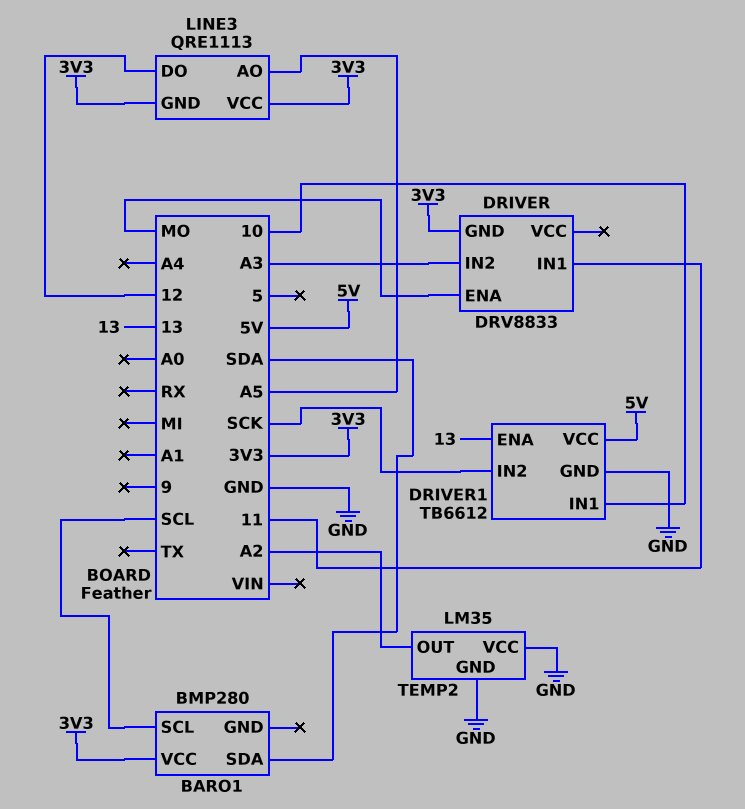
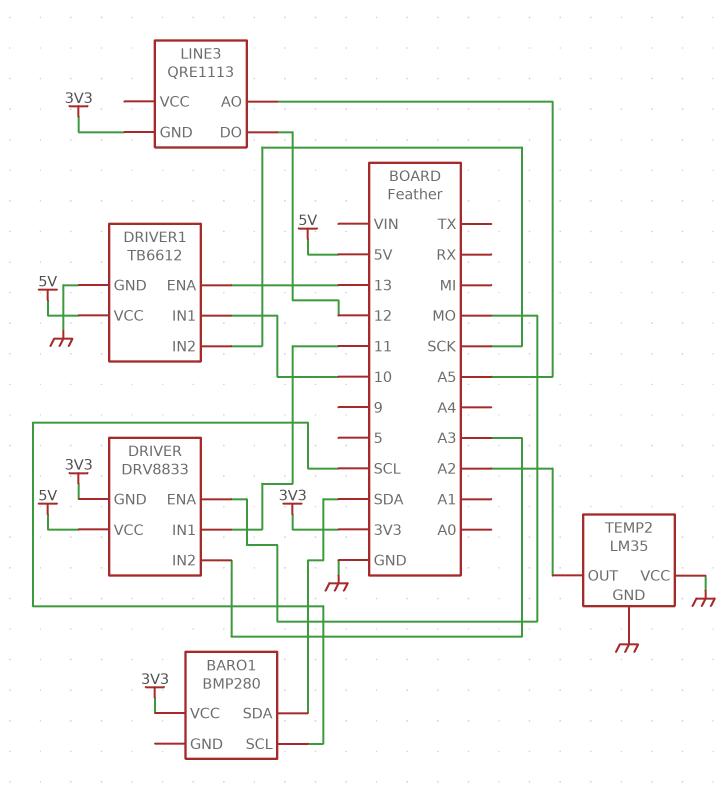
DRIVER pin VCC: none -> 5V
LINE3 pin VCC: 3V3 -> none

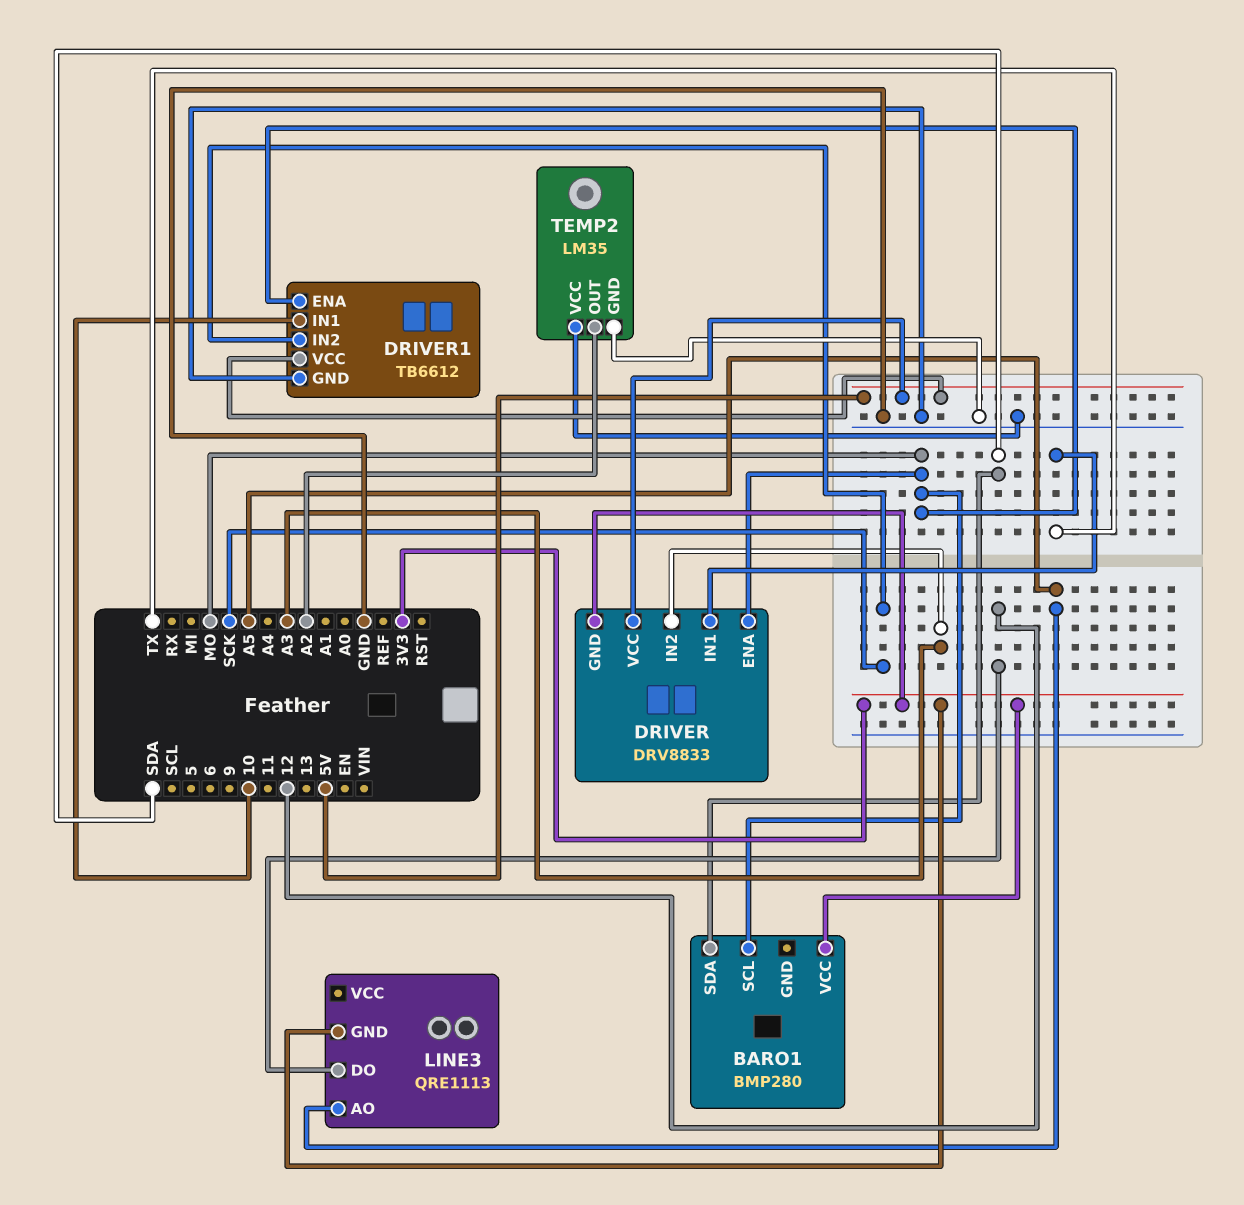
BARO1 pin SCL: SCL -> MO
DRIVER pin IN1: 11 -> TX
DRIVER1 pin ENA: 13 -> MO

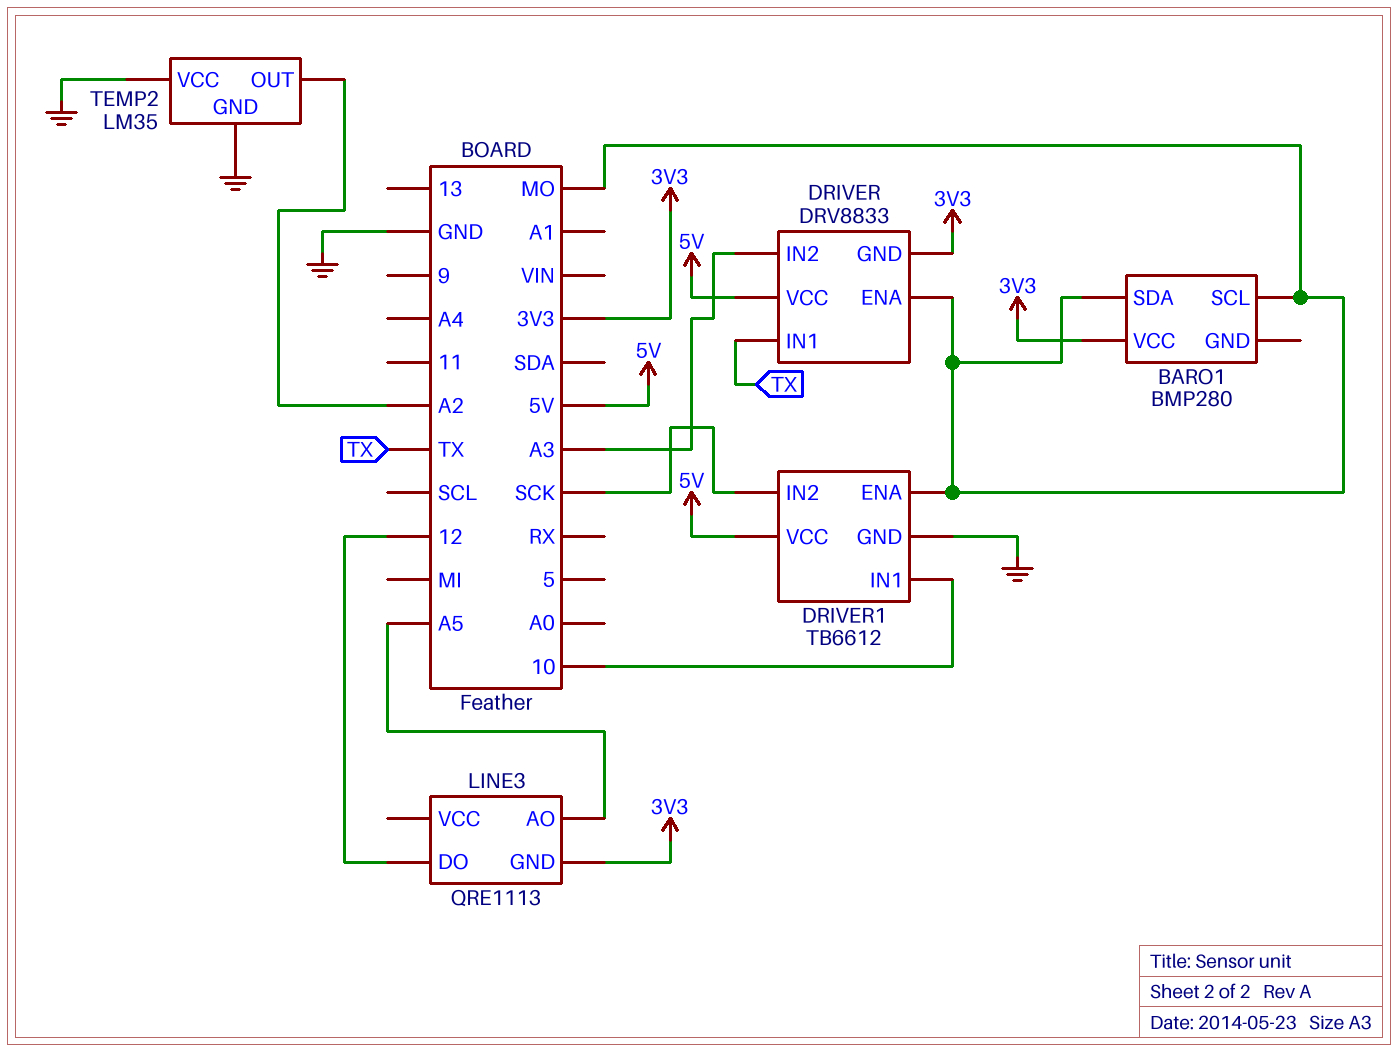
BARO1 pin SDA: SDA -> MO

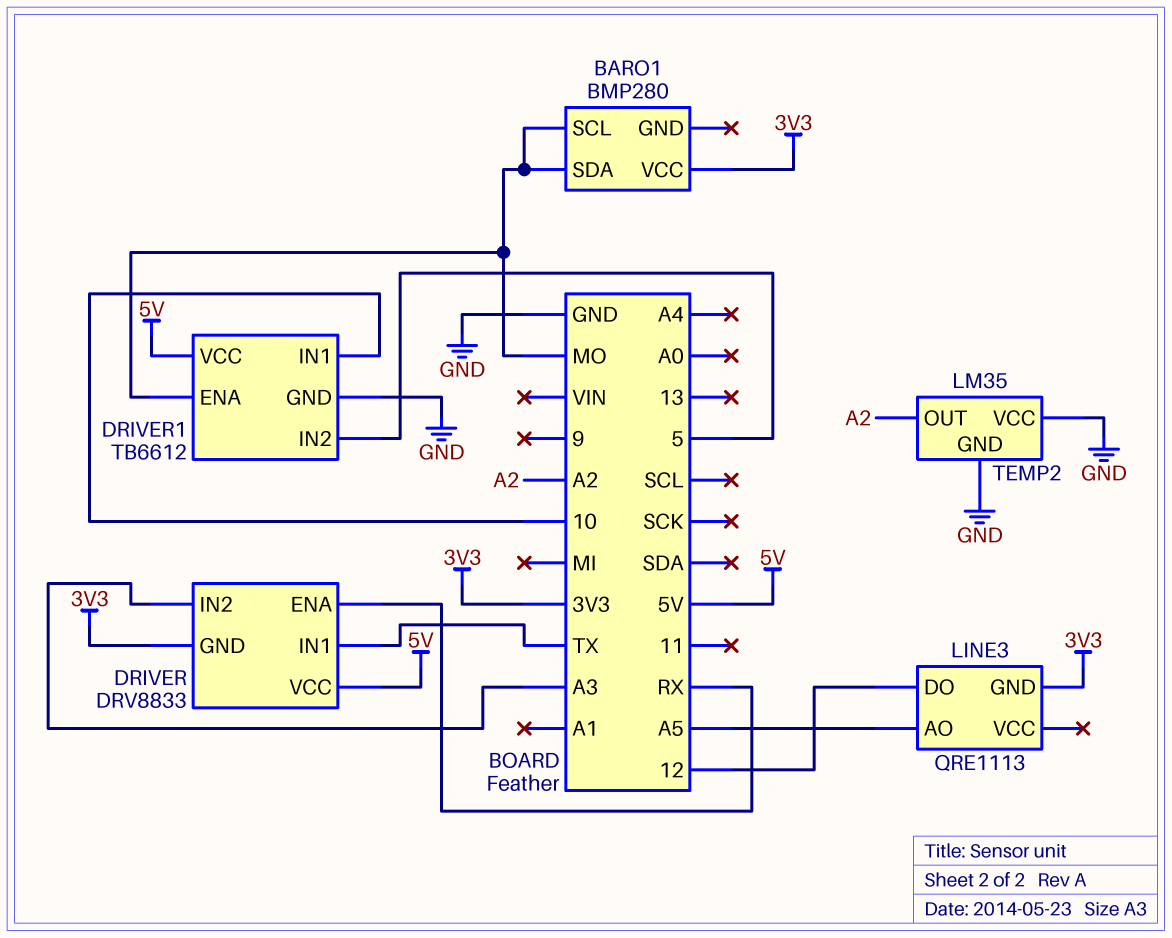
DRIVER pin ENA: MO -> RX
DRIVER1 pin IN2: SCK -> 5

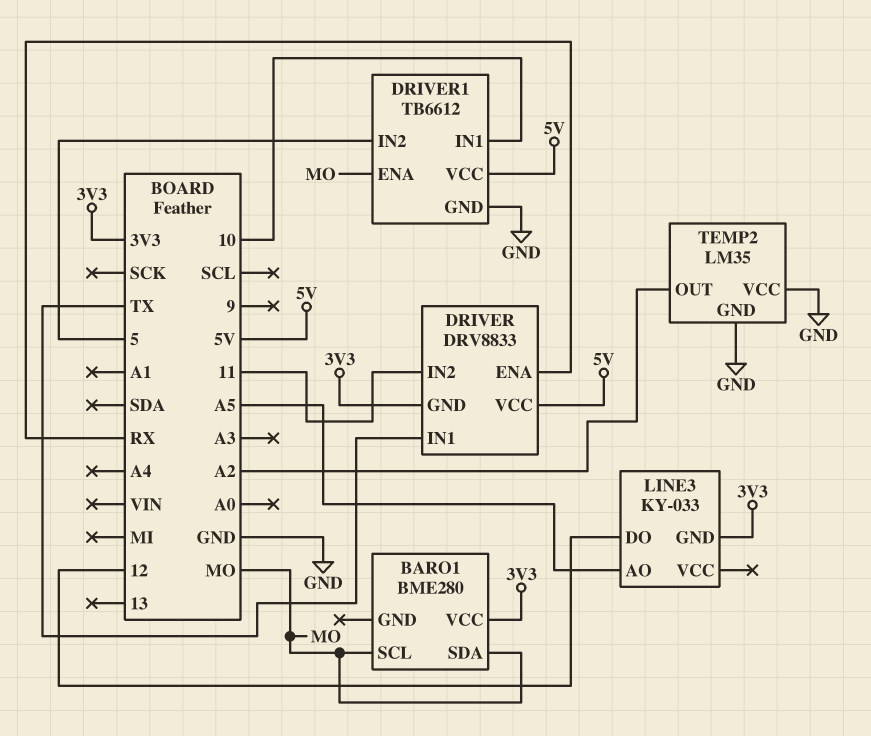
BARO1: BMP280 -> BME280
DRIVER pin IN2: A3 -> 11
LINE3: QRE1113 -> KY-033

